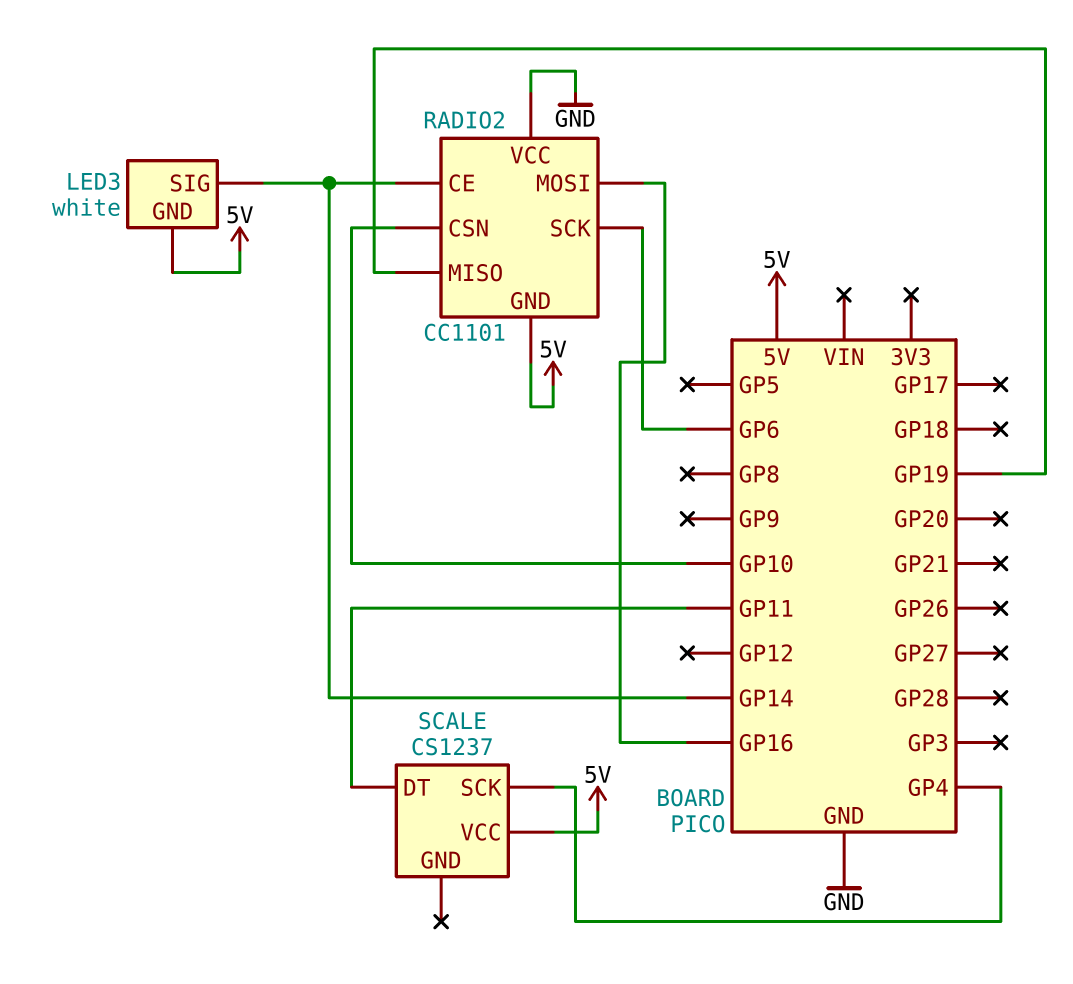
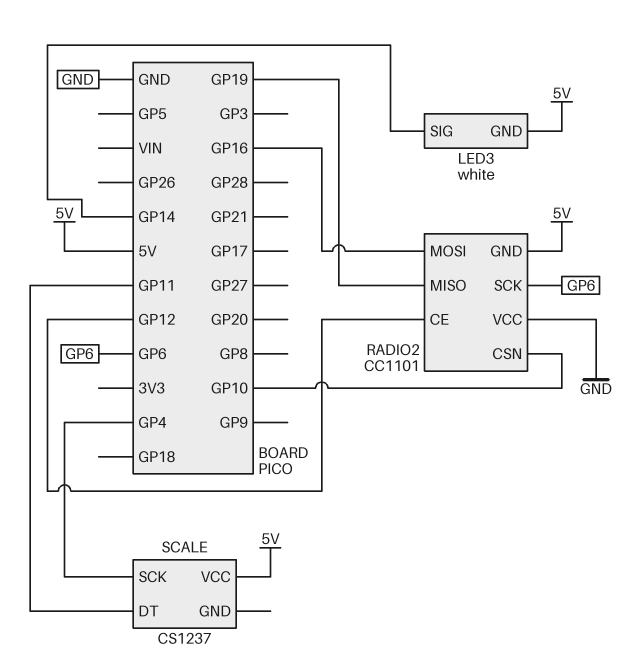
RADIO2 pin CE: GP14 -> GP12

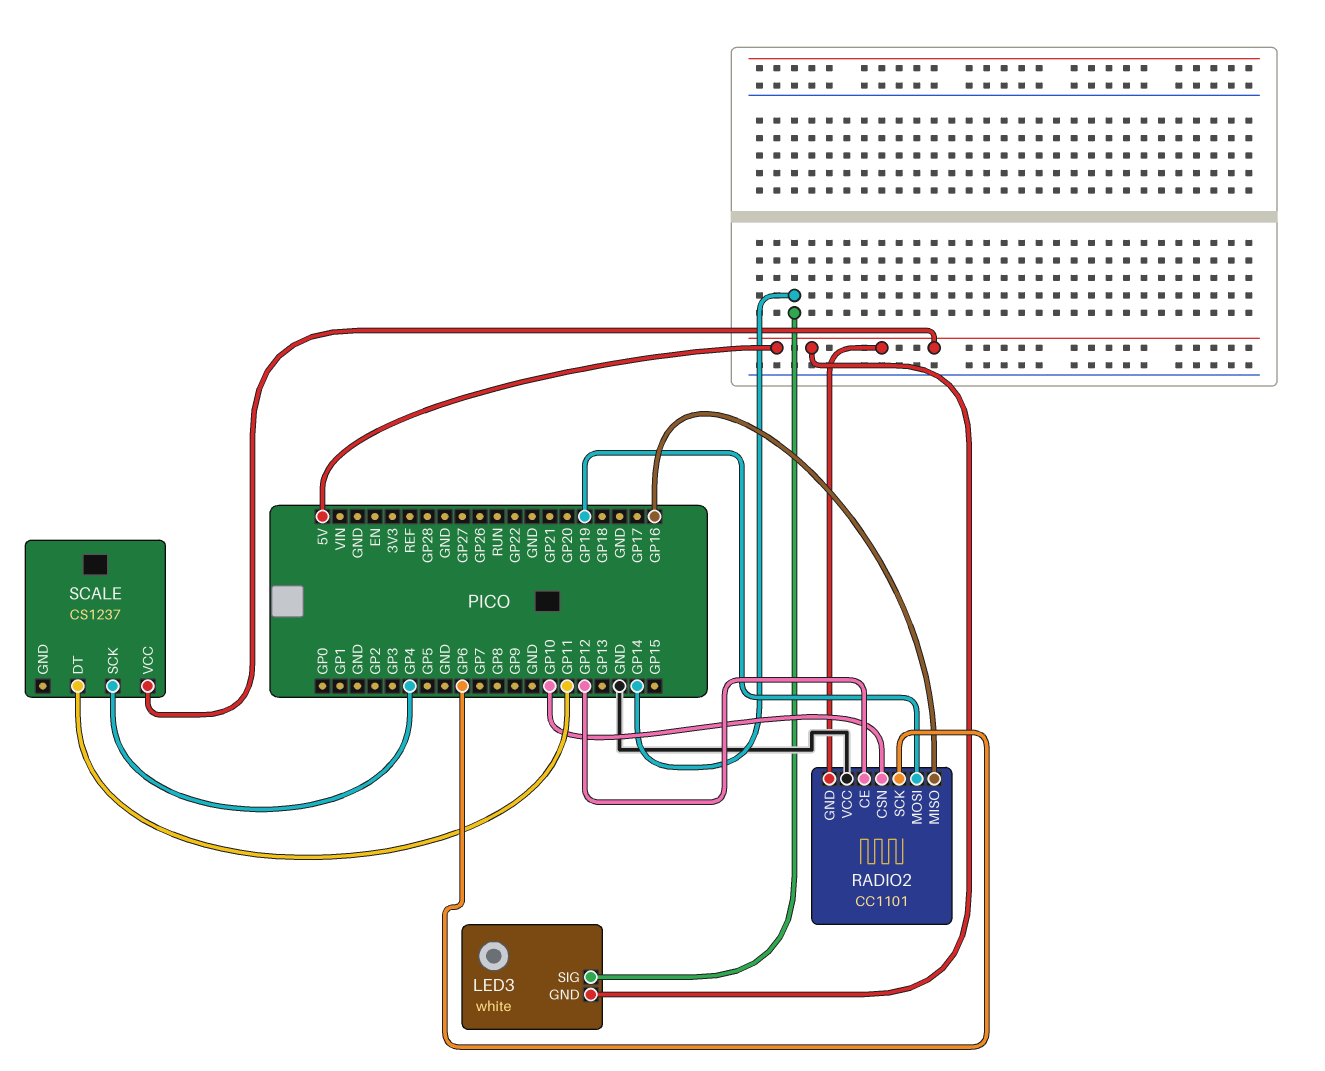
RADIO2 pin MISO: GP19 -> GP16
RADIO2 pin MOSI: GP16 -> GP19

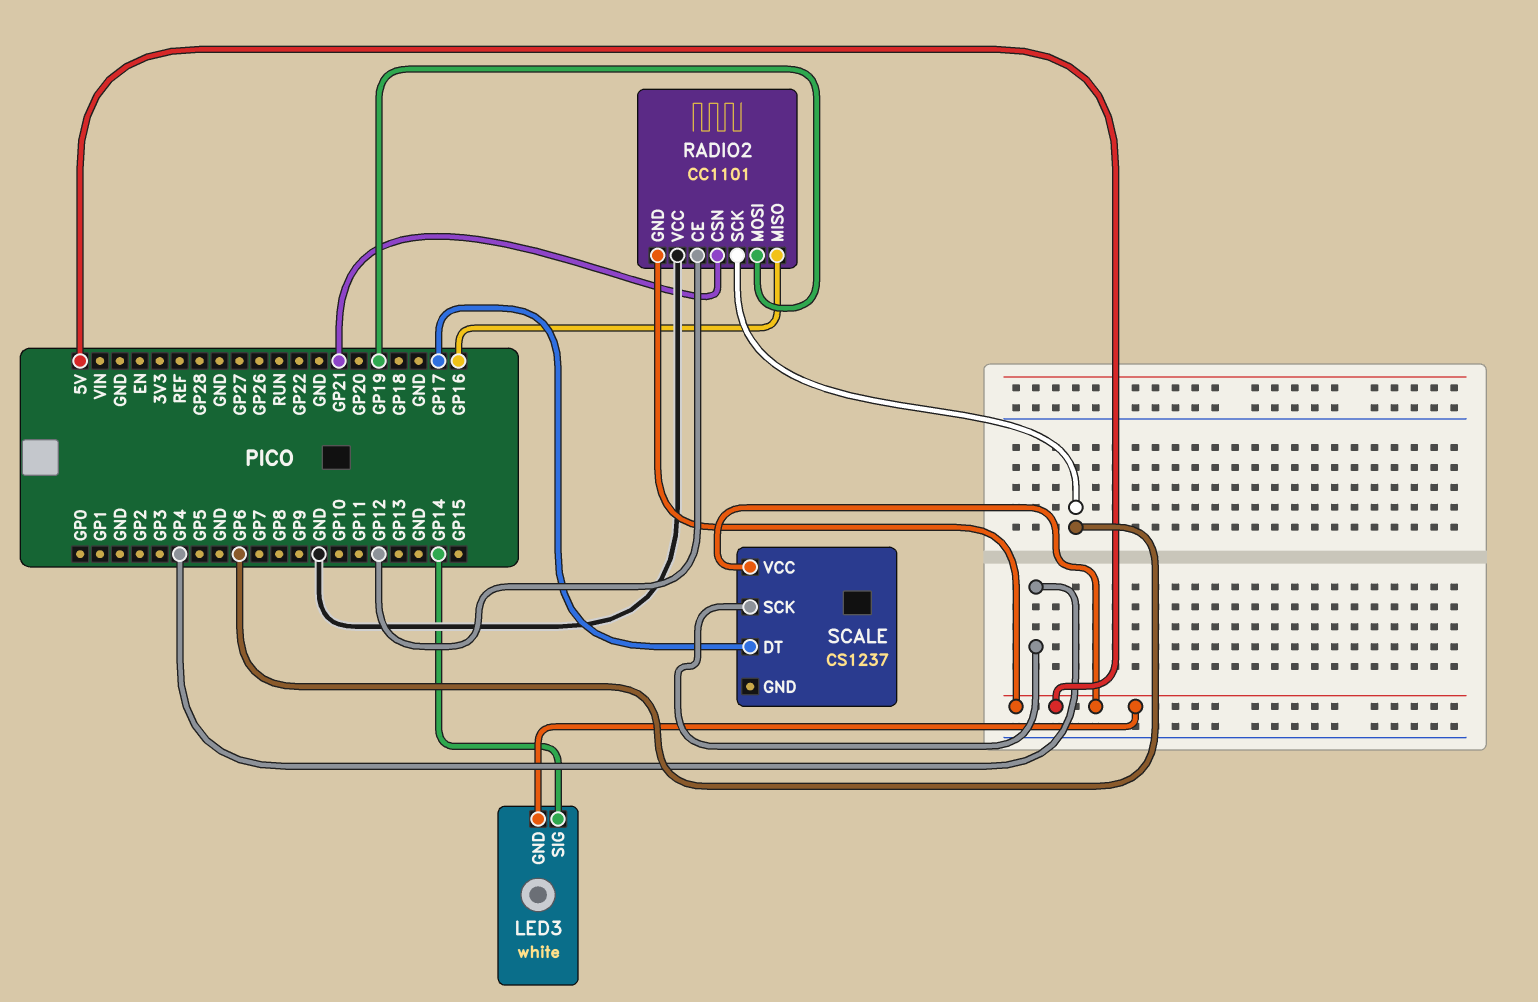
RADIO2 pin CSN: GP10 -> GP21
SCALE pin DT: GP11 -> GP17

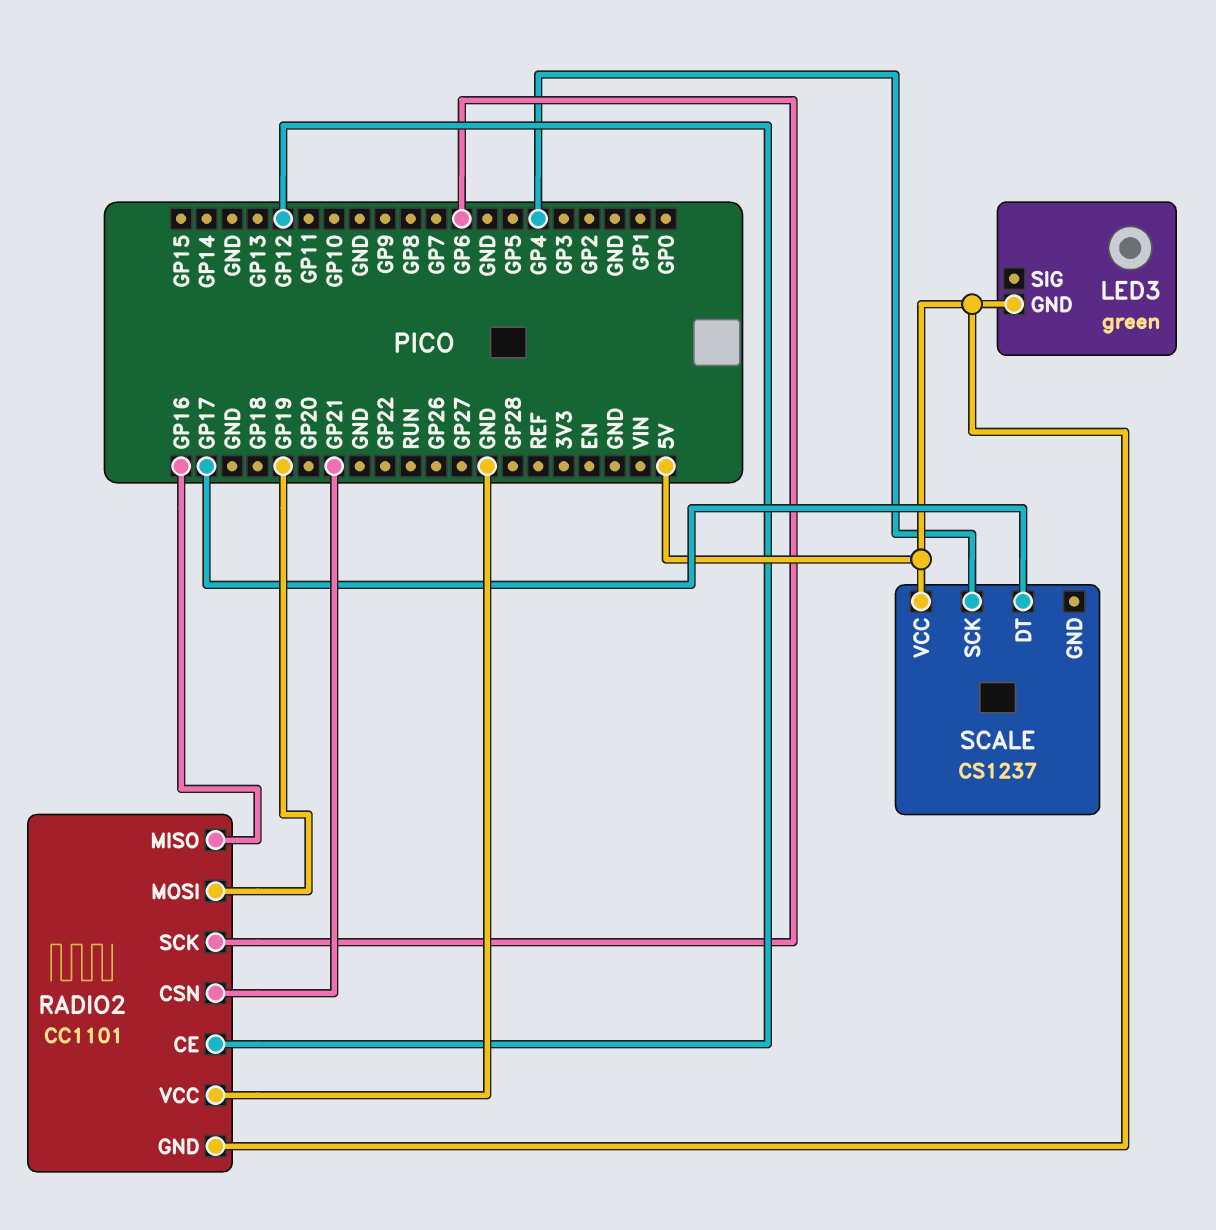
LED3: white -> green
LED3 pin SIG: GP14 -> none

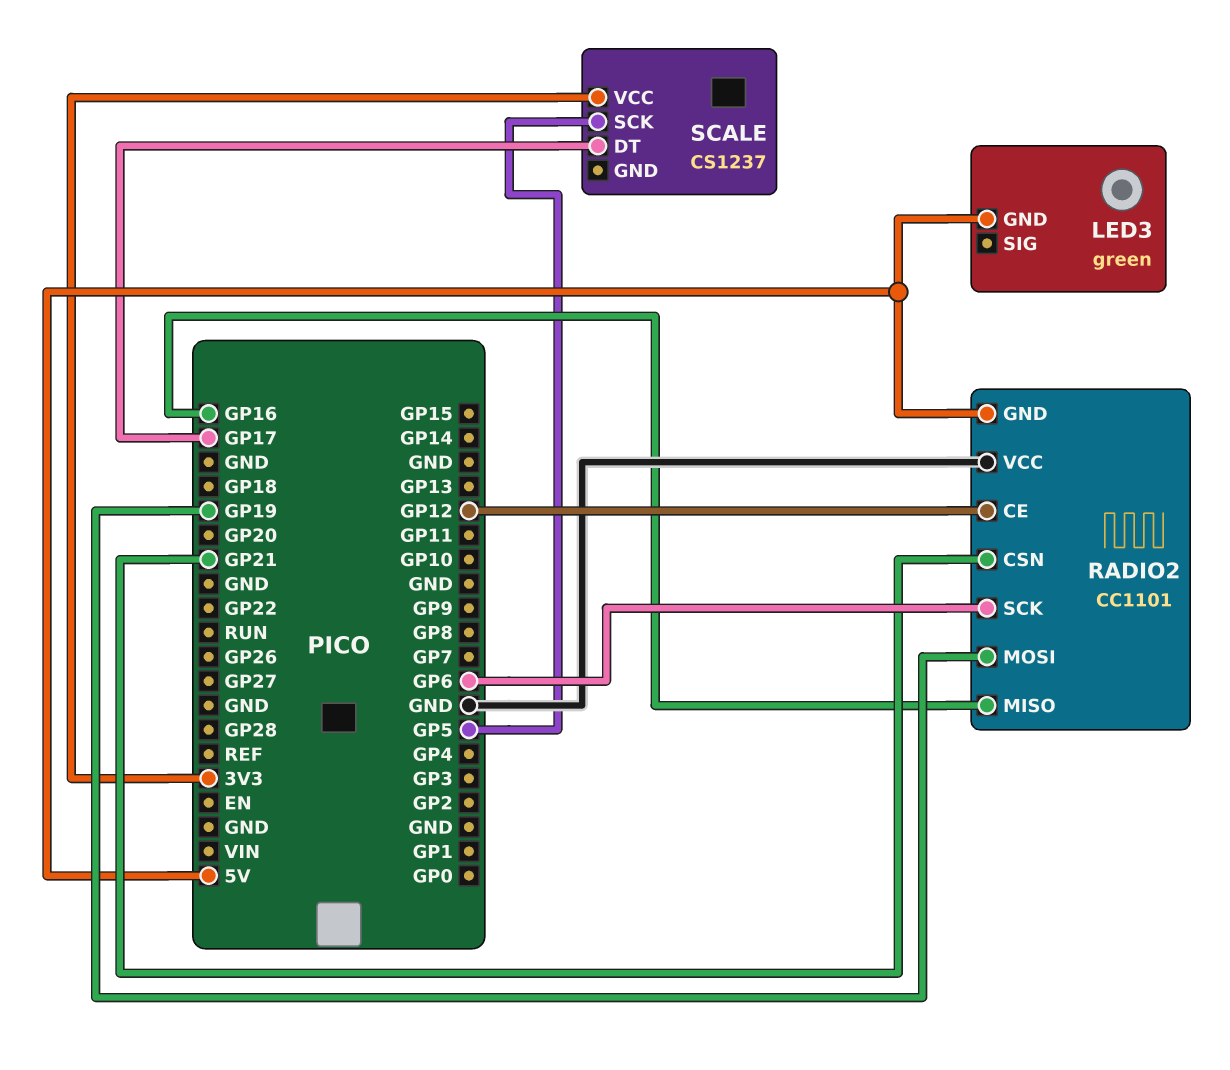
SCALE pin SCK: GP4 -> GP5
SCALE pin VCC: 5V -> 3V3

